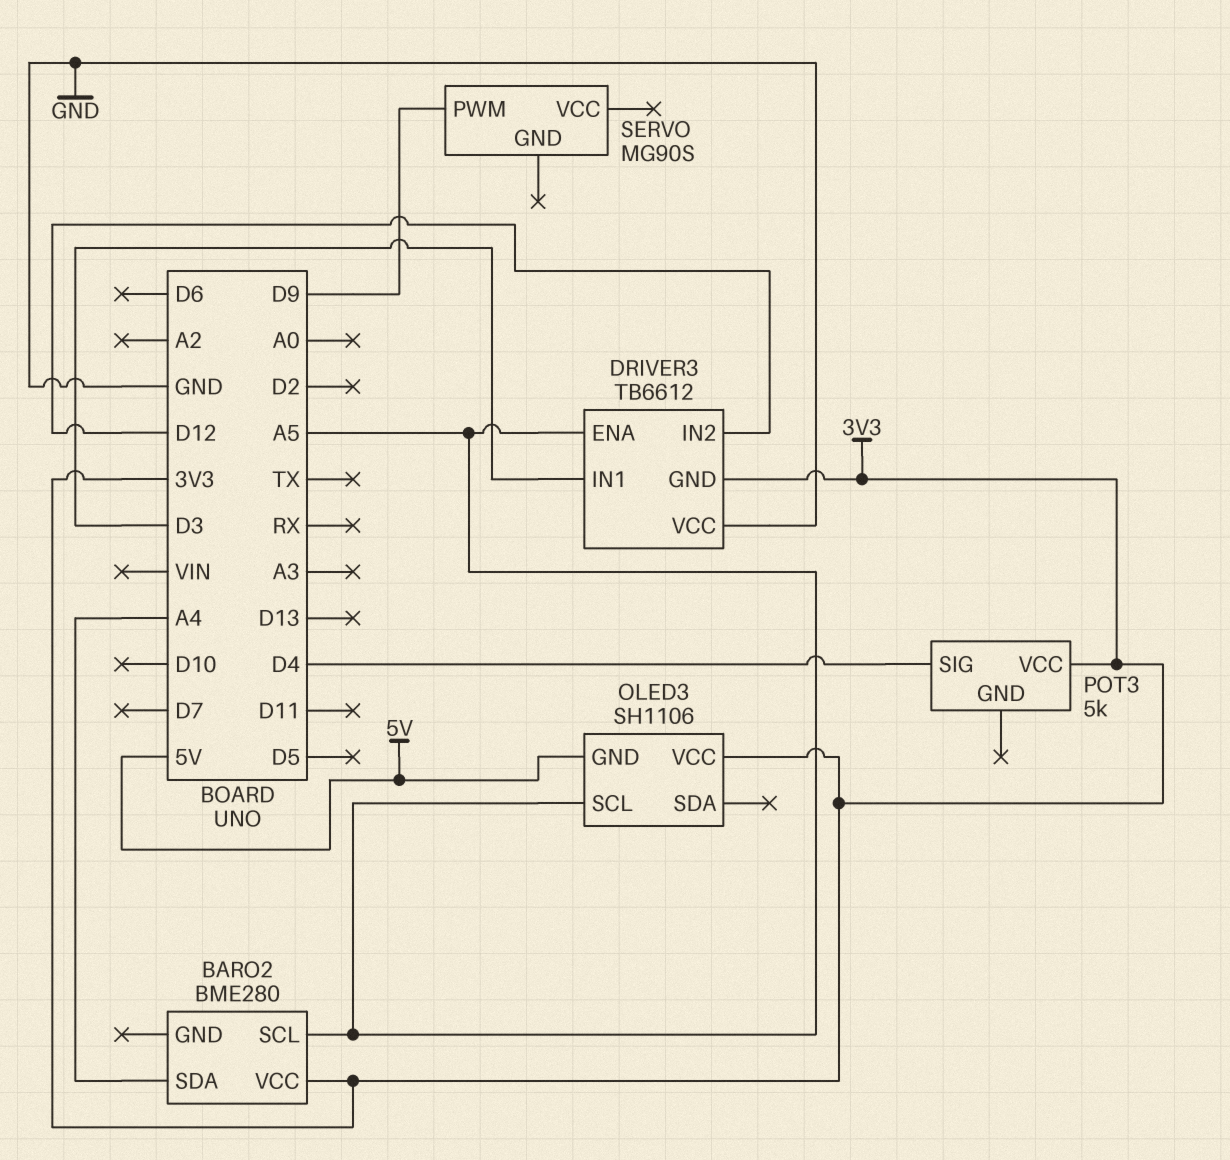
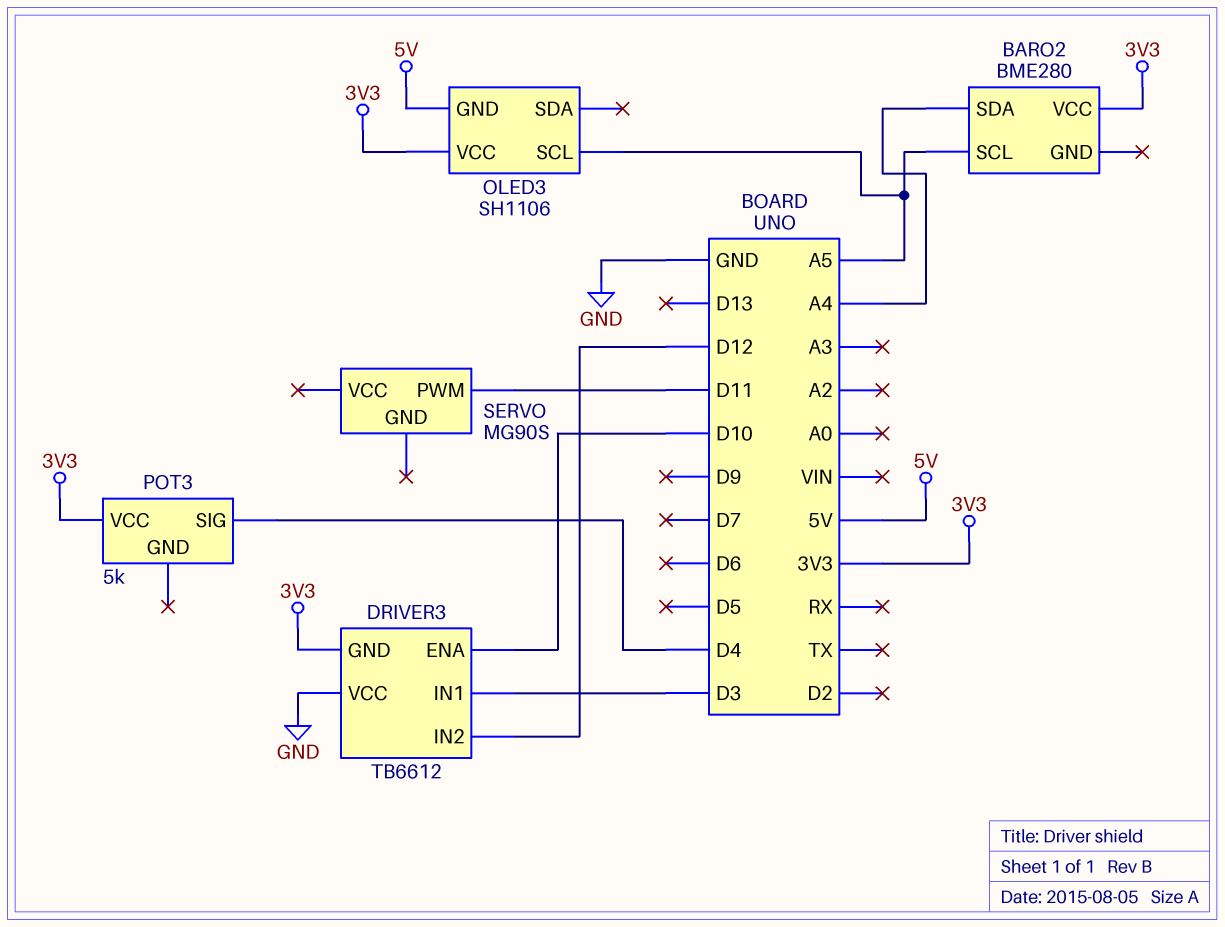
DRIVER3 pin ENA: A5 -> D10
SERVO pin PWM: D9 -> D11

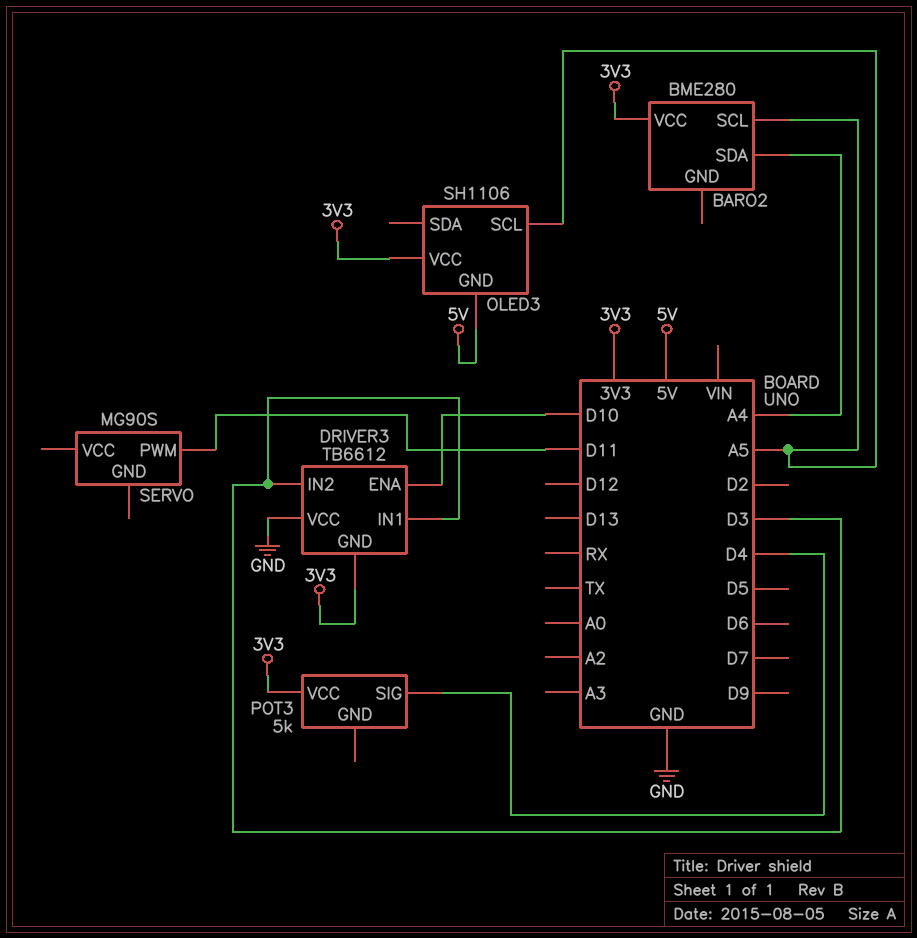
DRIVER3 pin IN2: D12 -> D3

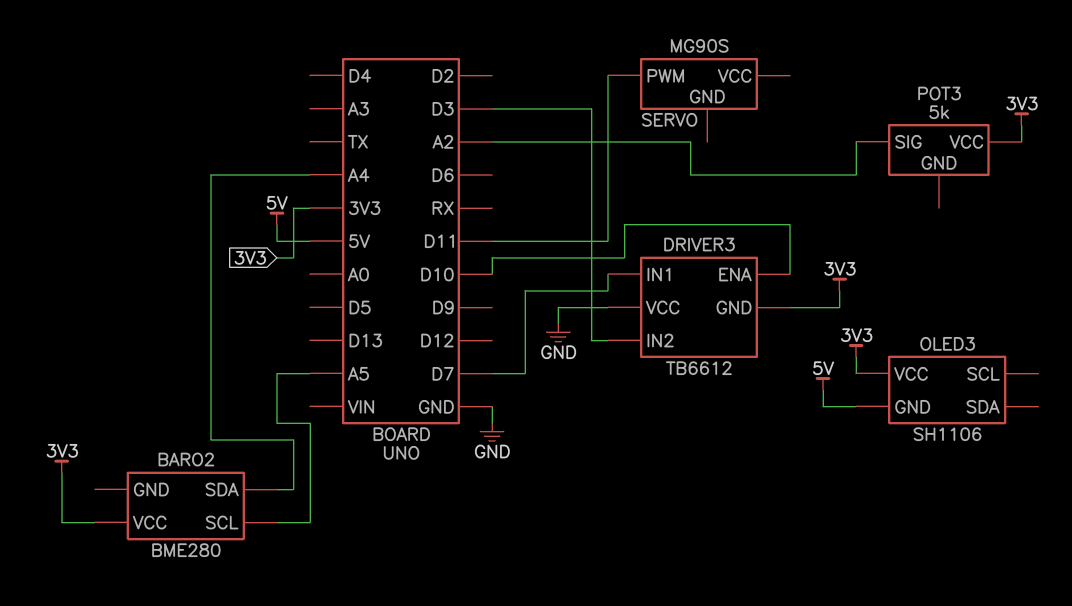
DRIVER3 pin IN1: D3 -> D7
OLED3 pin SCL: A5 -> none
POT3 pin SIG: D4 -> A2

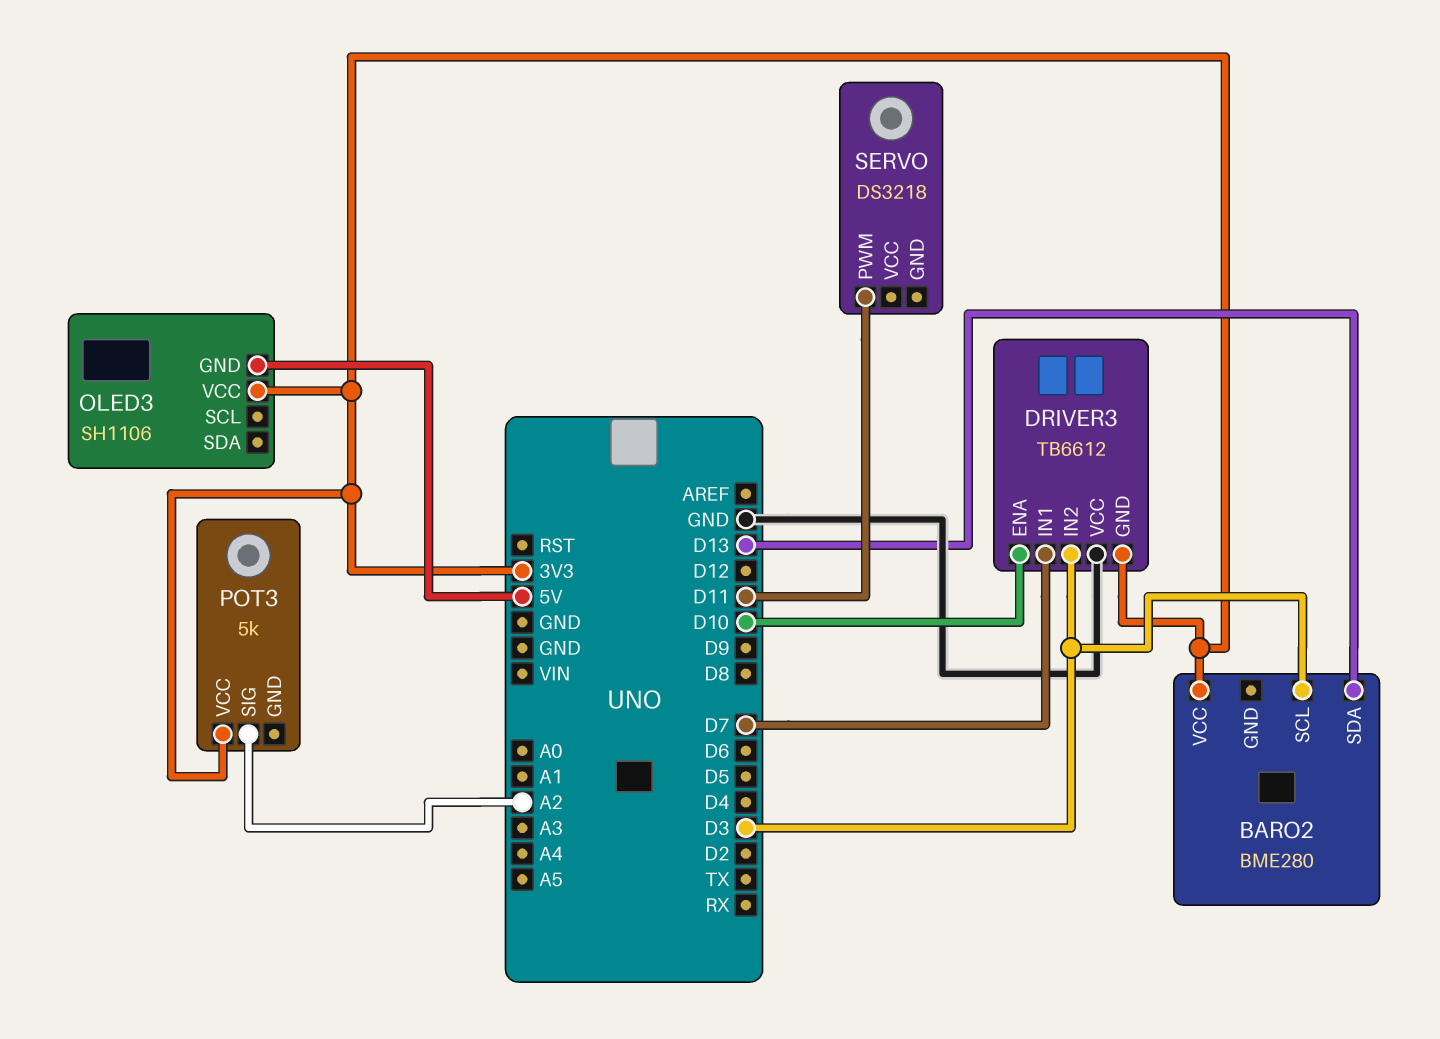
BARO2 pin SCL: A5 -> D3
BARO2 pin SDA: A4 -> D13
SERVO: MG90S -> DS3218

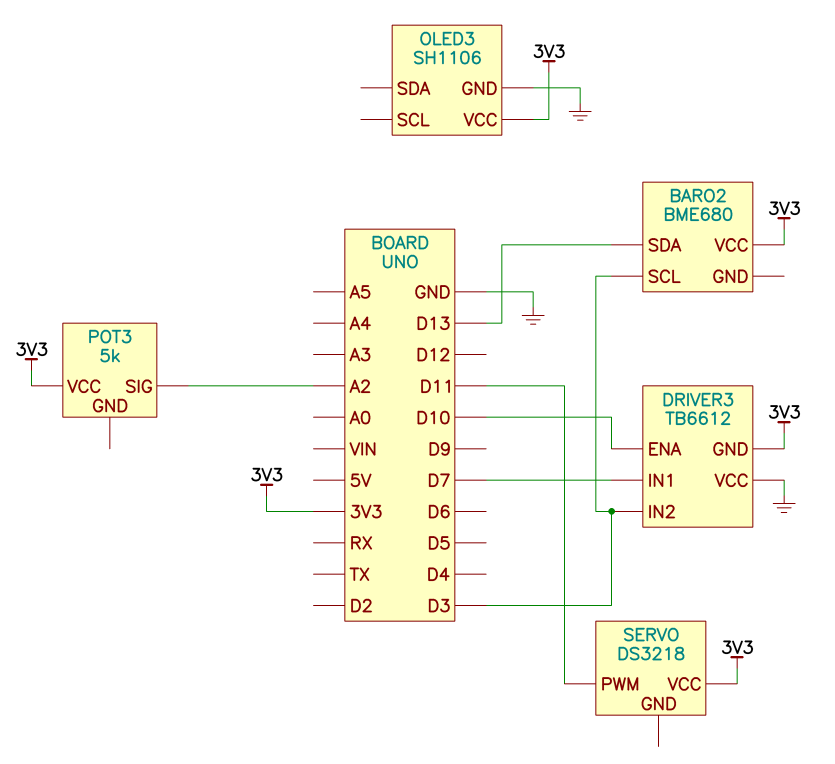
BARO2: BME280 -> BME680
OLED3 pin GND: 5V -> GND
SERVO pin VCC: none -> 3V3

